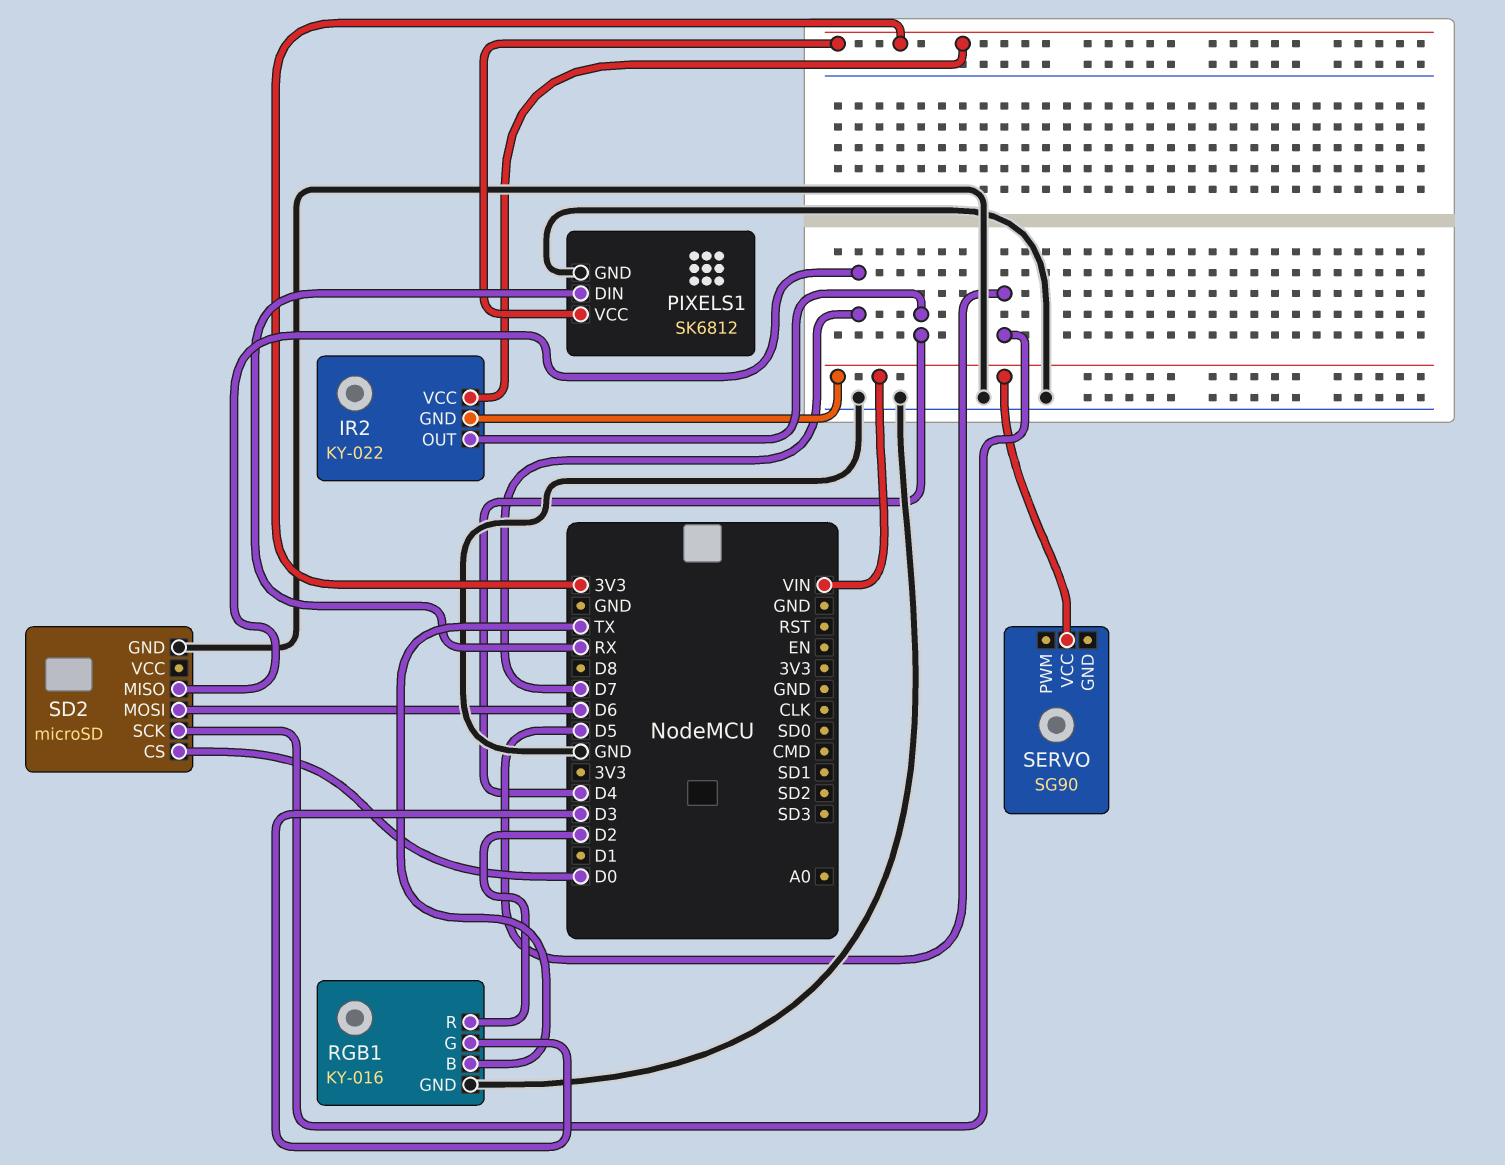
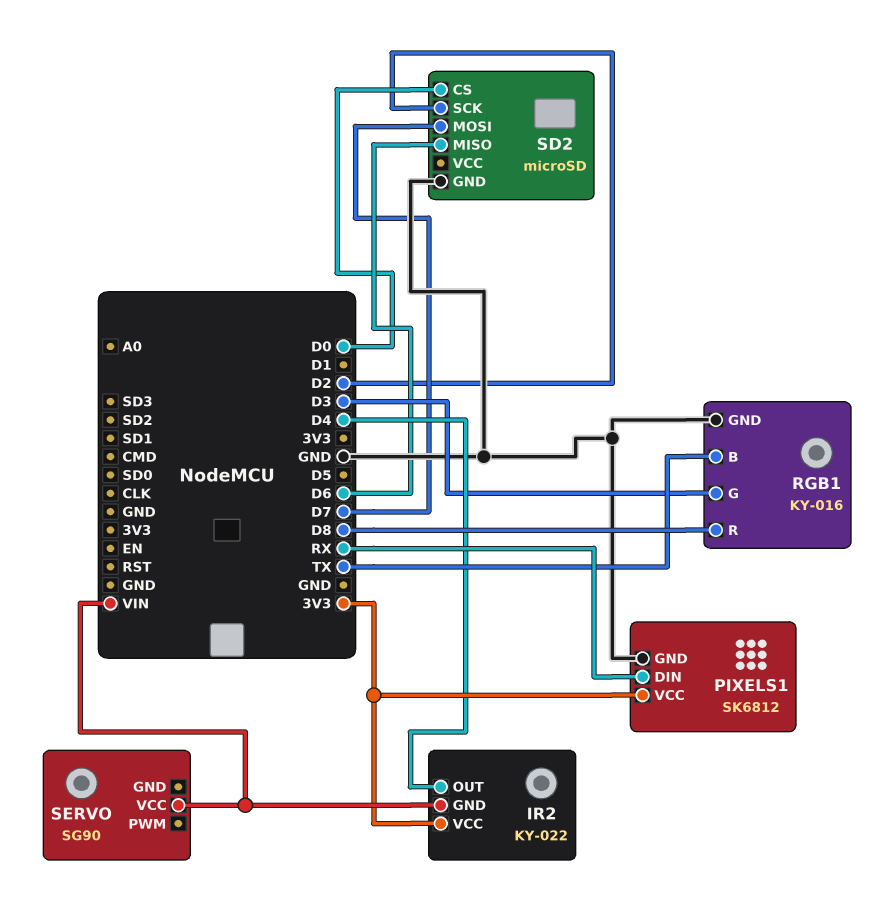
RGB1 pin R: D2 -> D8
SD2 pin MISO: D7 -> D6
SD2 pin MOSI: D6 -> D7
SD2 pin SCK: D5 -> D2

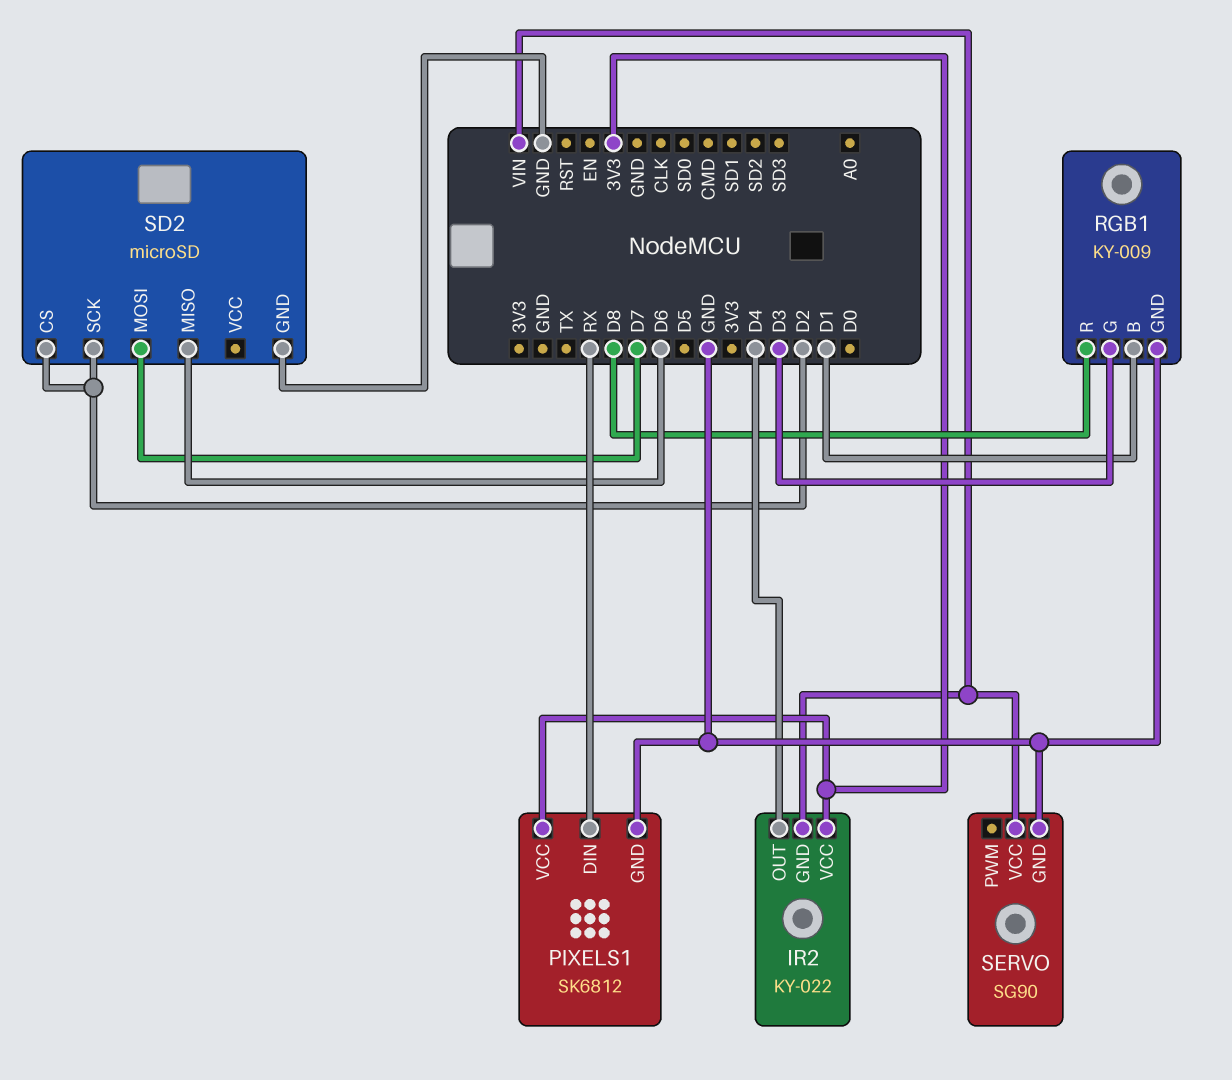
RGB1: KY-016 -> KY-009
RGB1 pin B: TX -> D1
SD2 pin CS: D0 -> D2
SERVO pin GND: none -> GND

